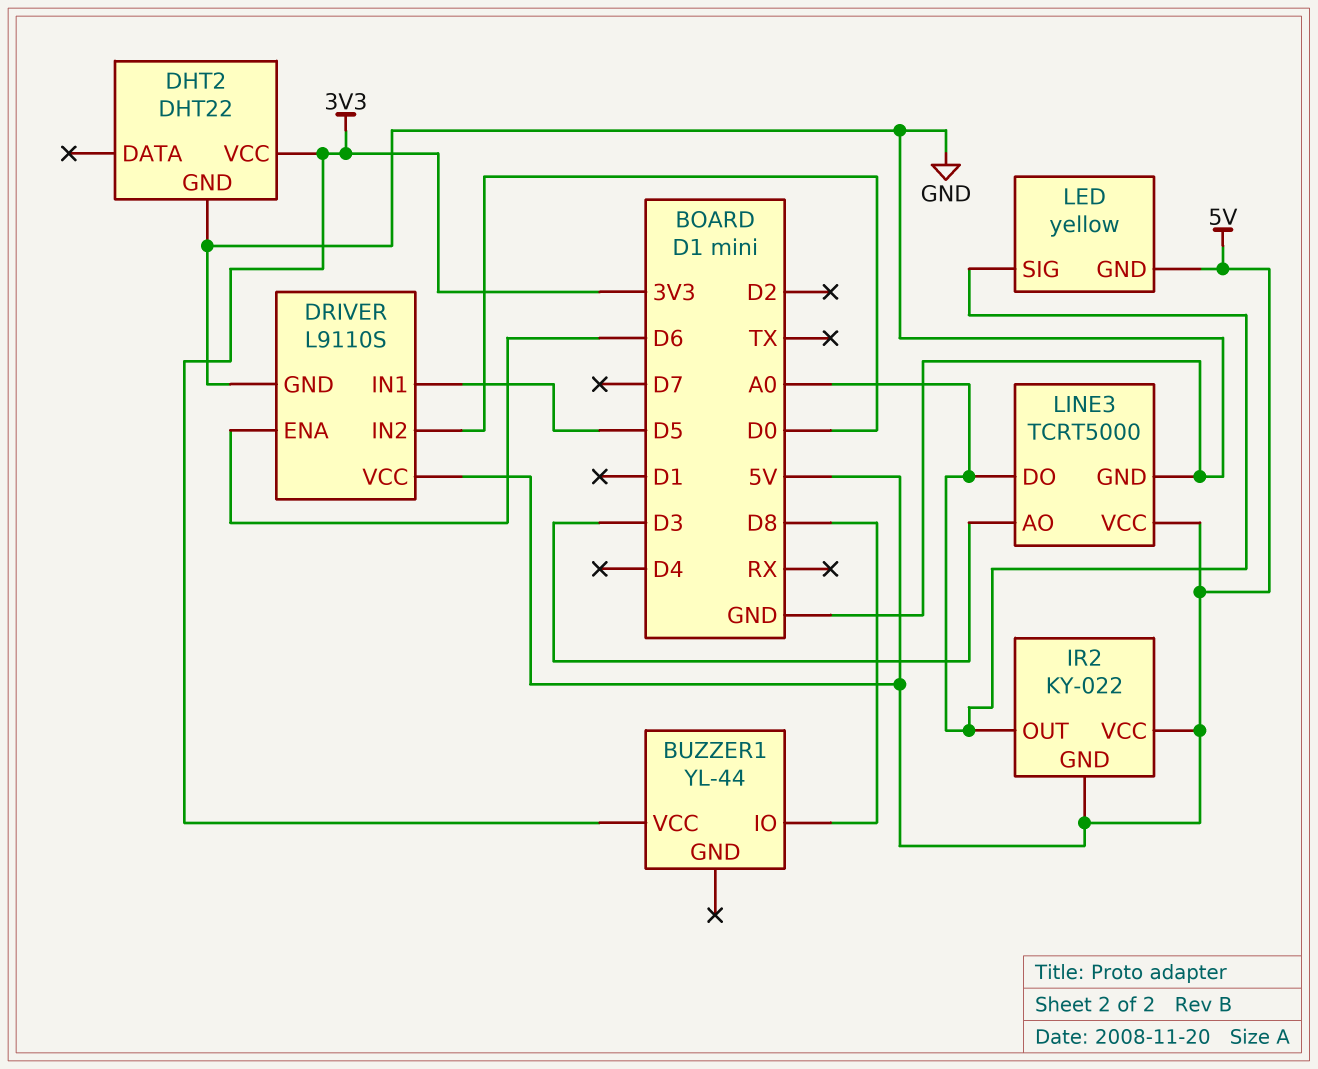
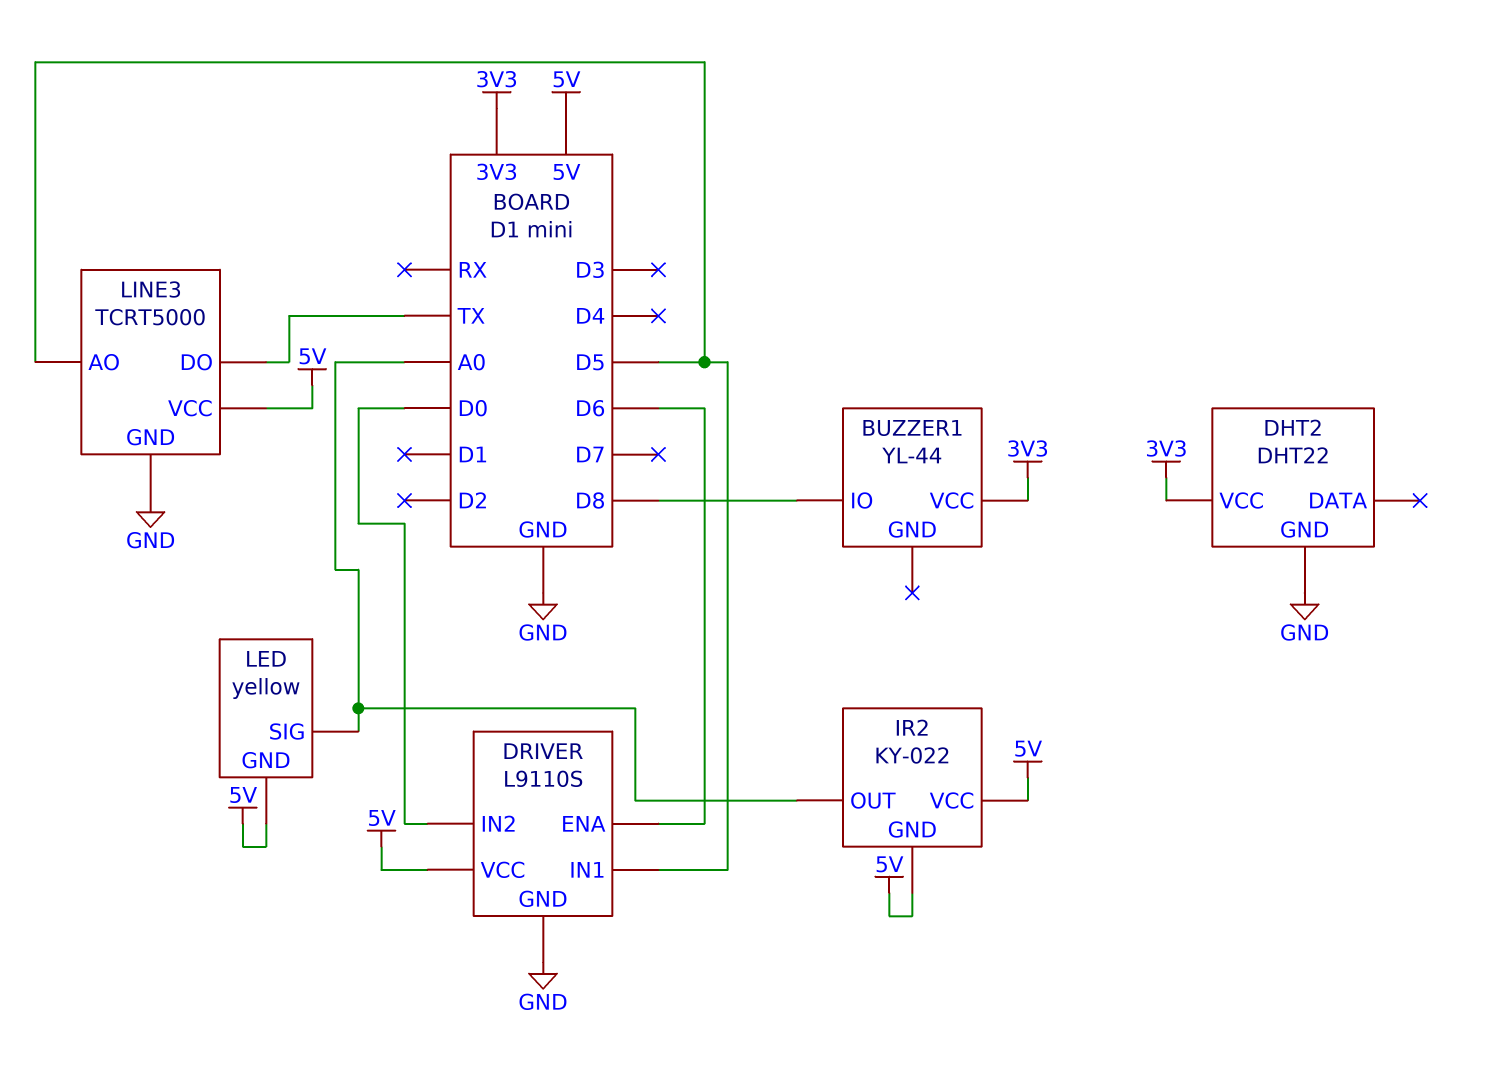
LINE3 pin AO: D3 -> D5
LINE3 pin DO: A0 -> TX

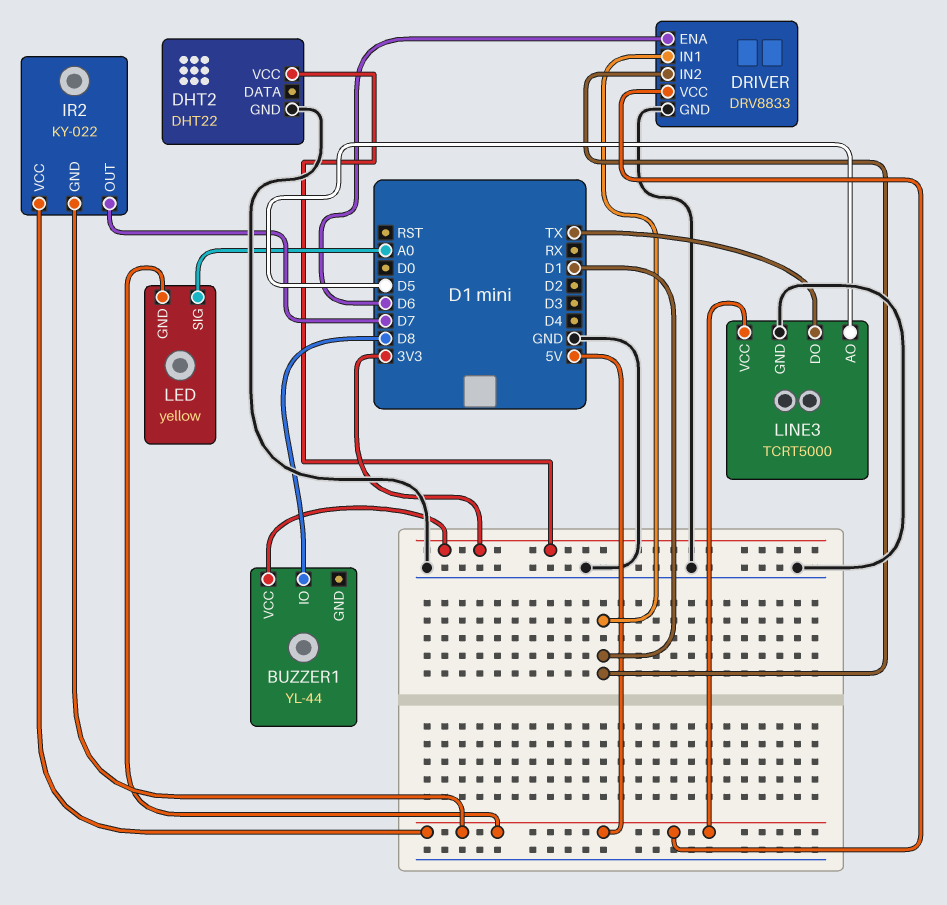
DRIVER: L9110S -> DRV8833
DRIVER pin IN1: D5 -> D1
DRIVER pin IN2: D0 -> D1
IR2 pin OUT: A0 -> D7

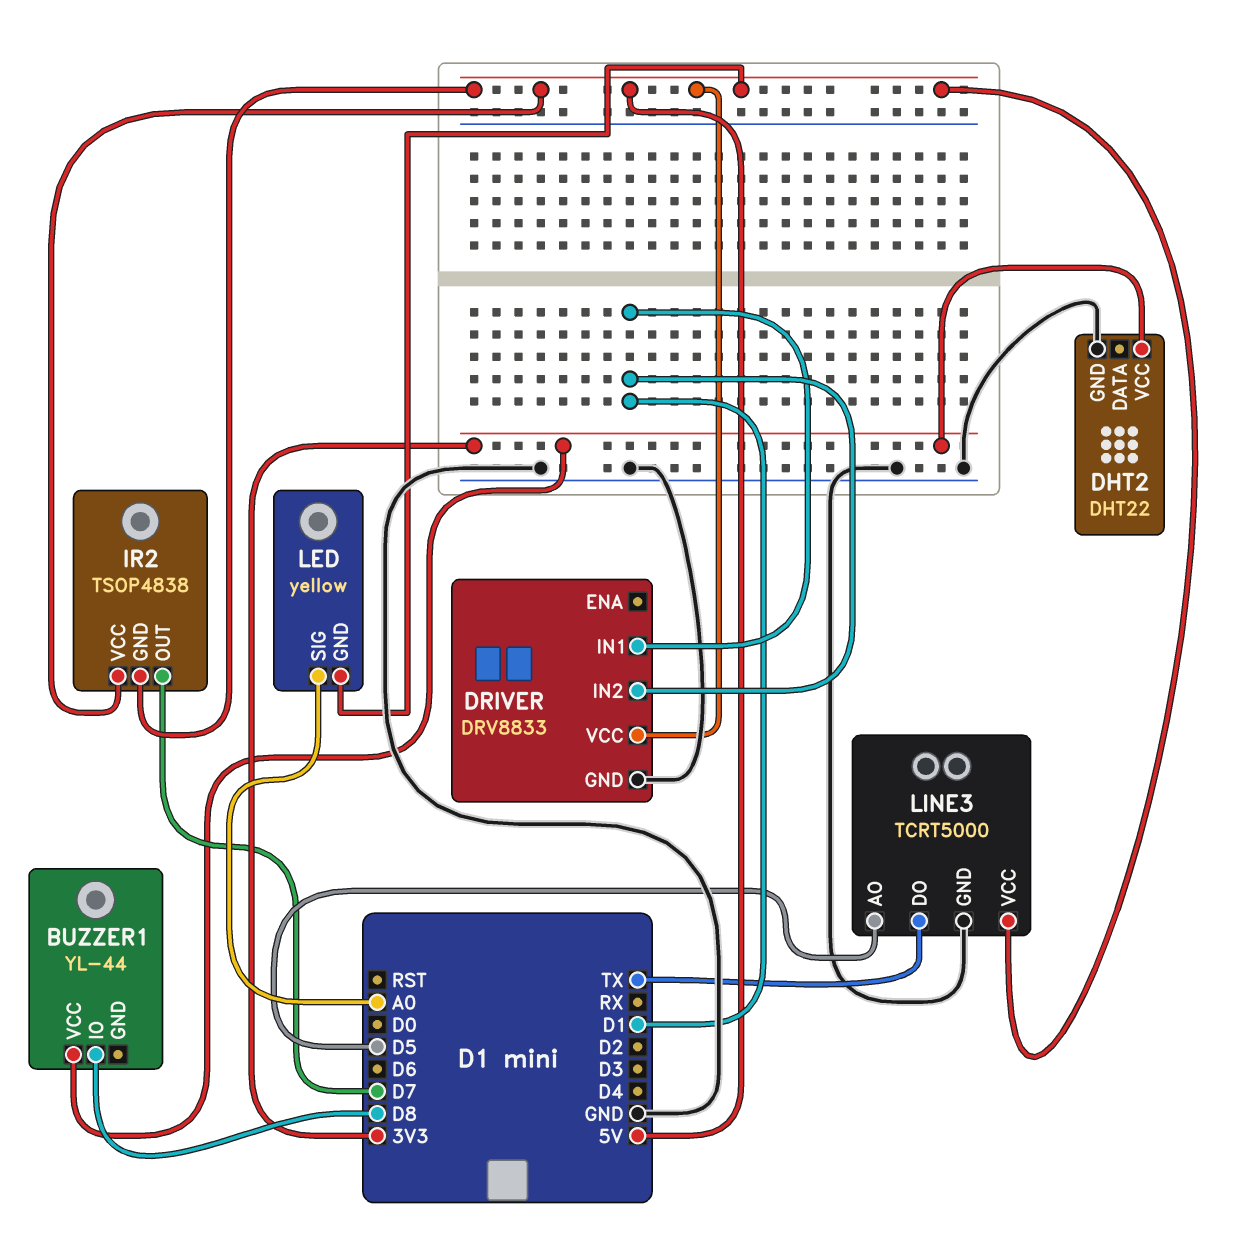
DRIVER pin ENA: D6 -> none
IR2: KY-022 -> TSOP4838

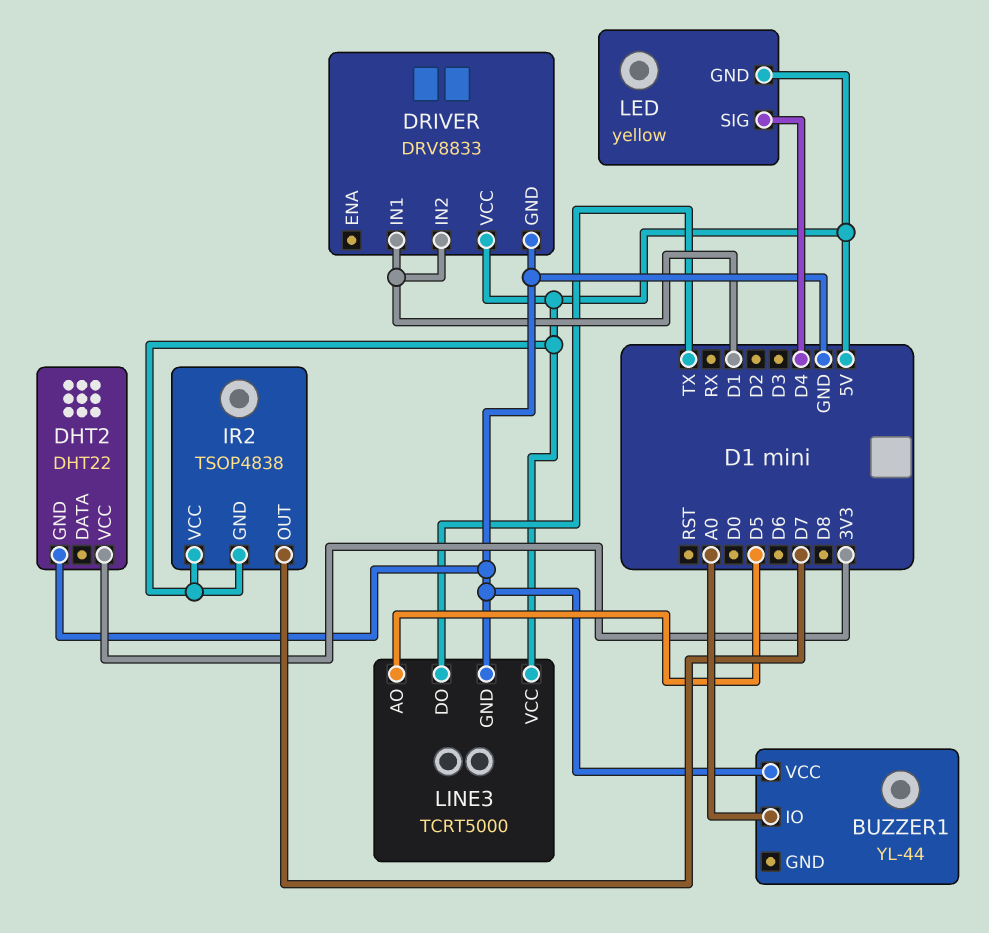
BUZZER1 pin IO: D8 -> A0
BUZZER1 pin VCC: 3V3 -> GND
LED pin SIG: A0 -> D4

